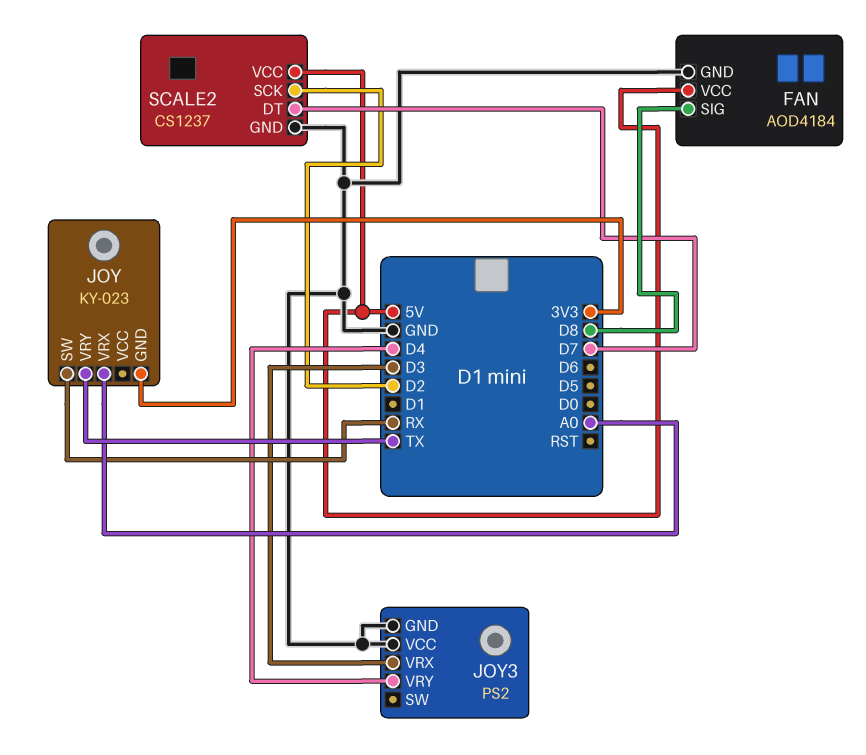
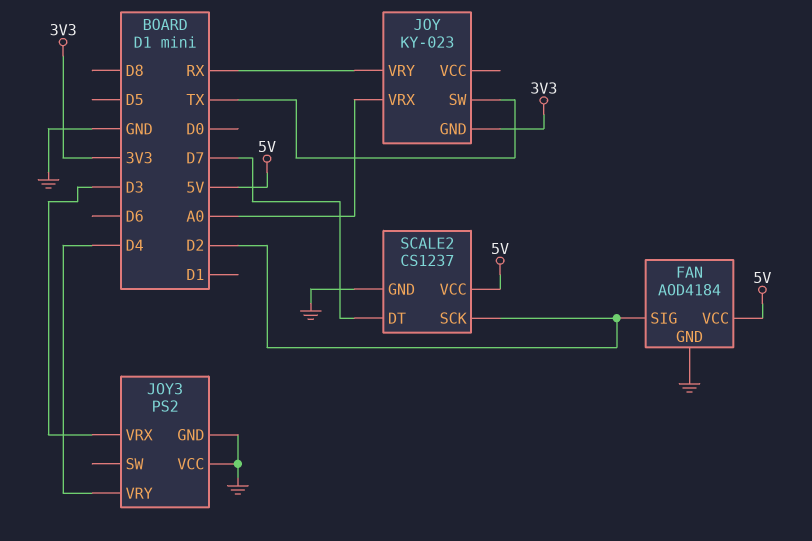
FAN pin SIG: D8 -> D2
JOY pin SW: RX -> TX
JOY pin VRY: TX -> RX

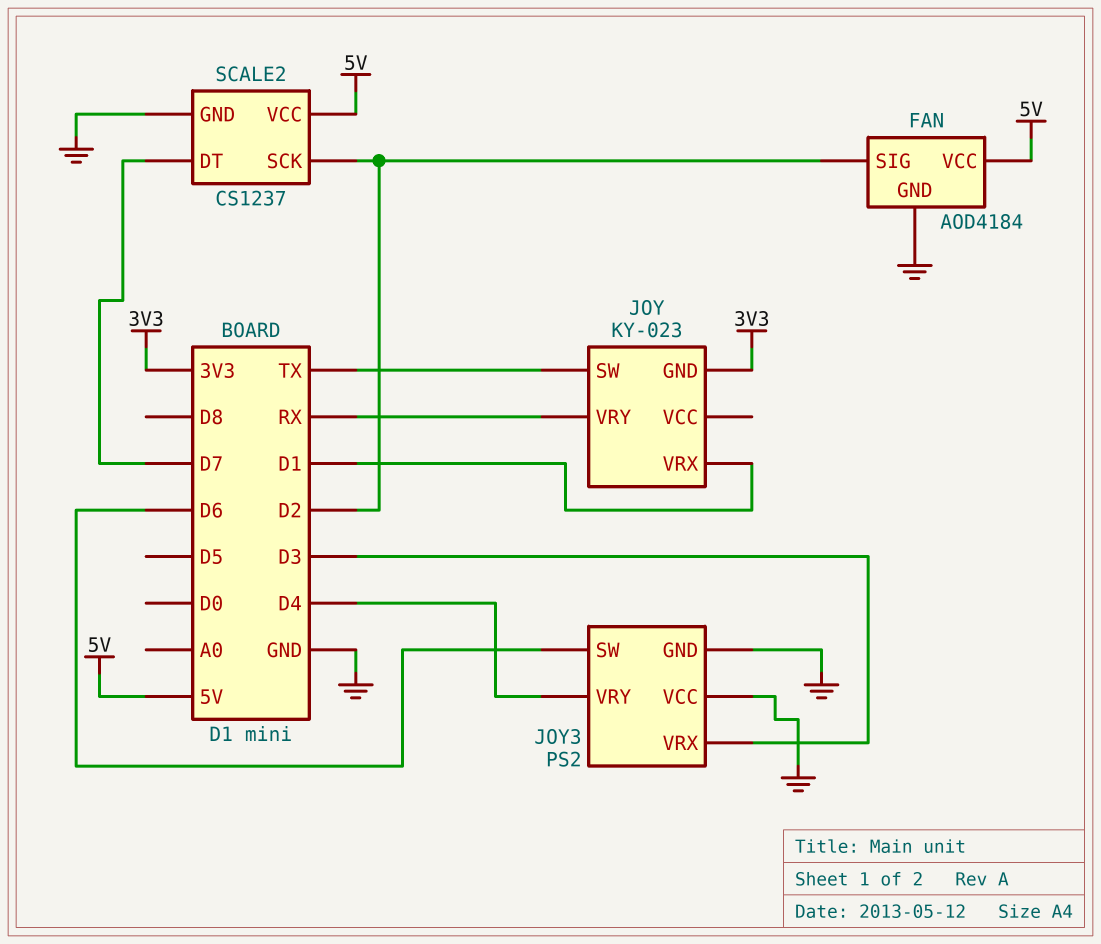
JOY pin VRX: A0 -> D1
JOY3 pin SW: none -> D6

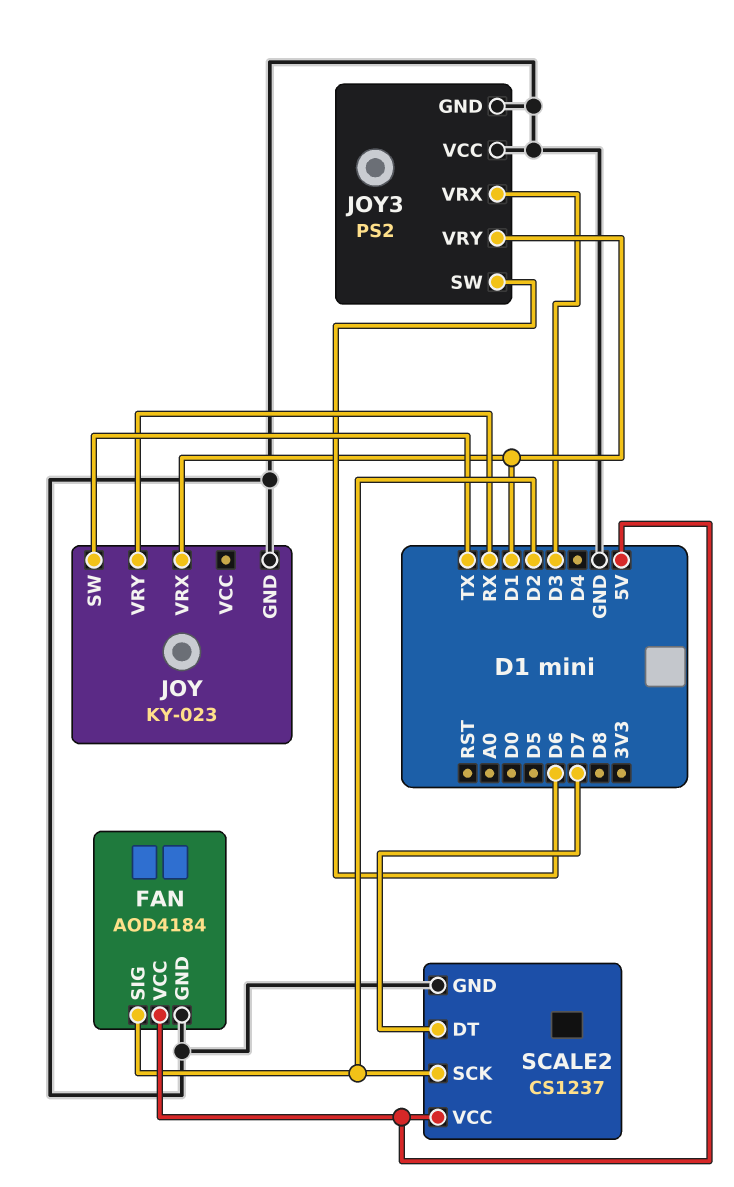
JOY pin GND: 3V3 -> GND
JOY3 pin VRY: D4 -> D1

